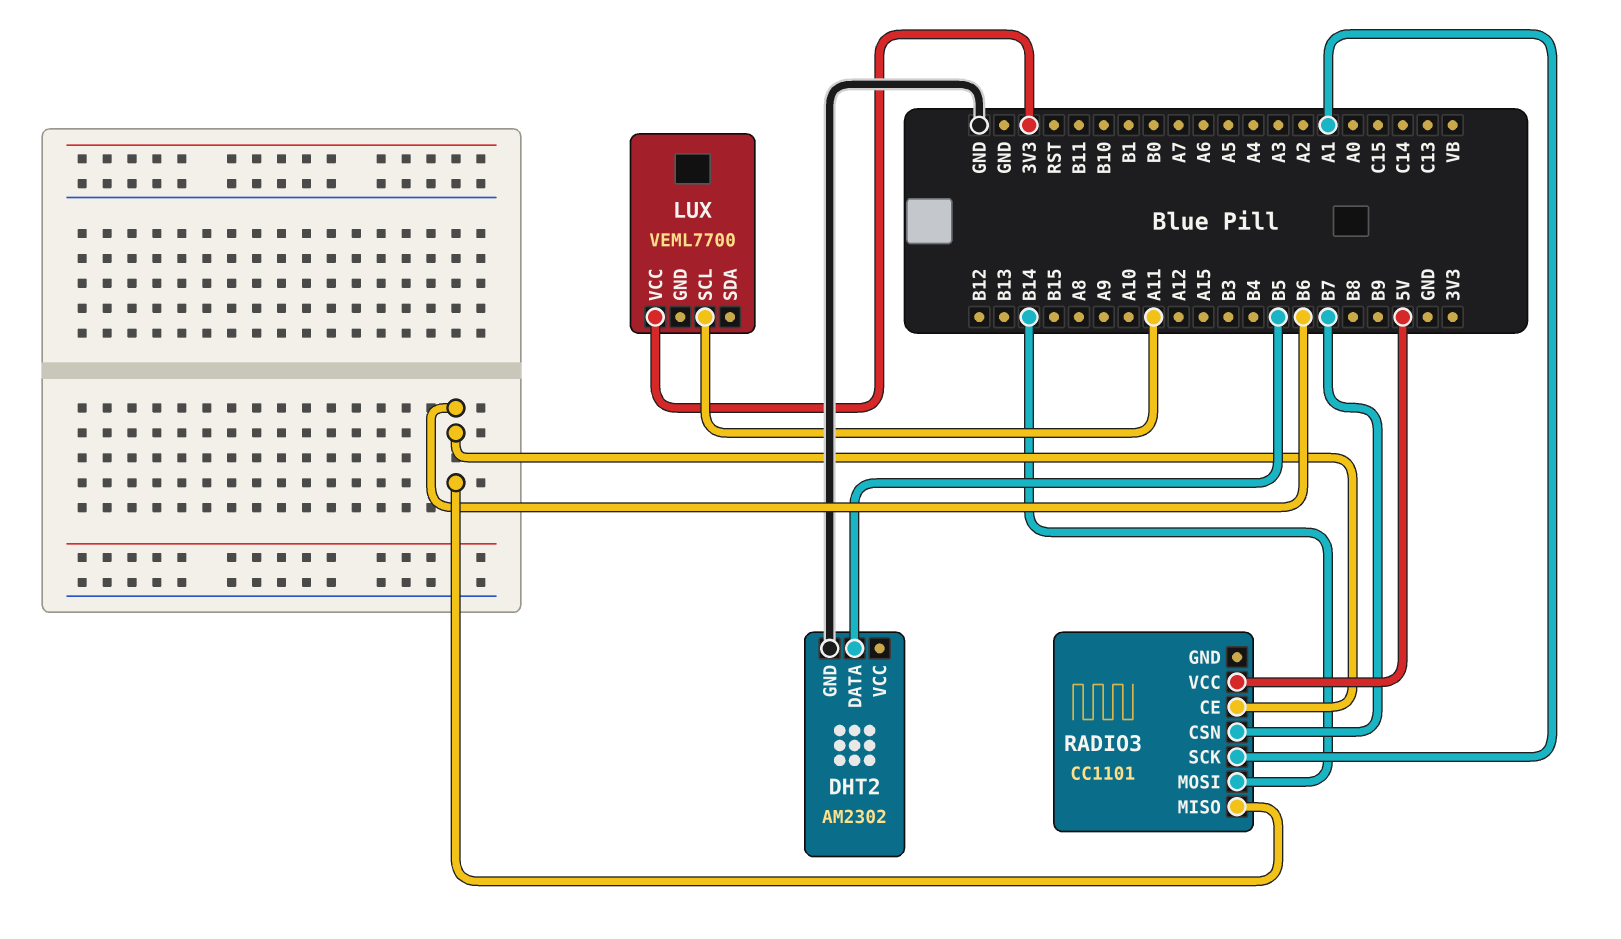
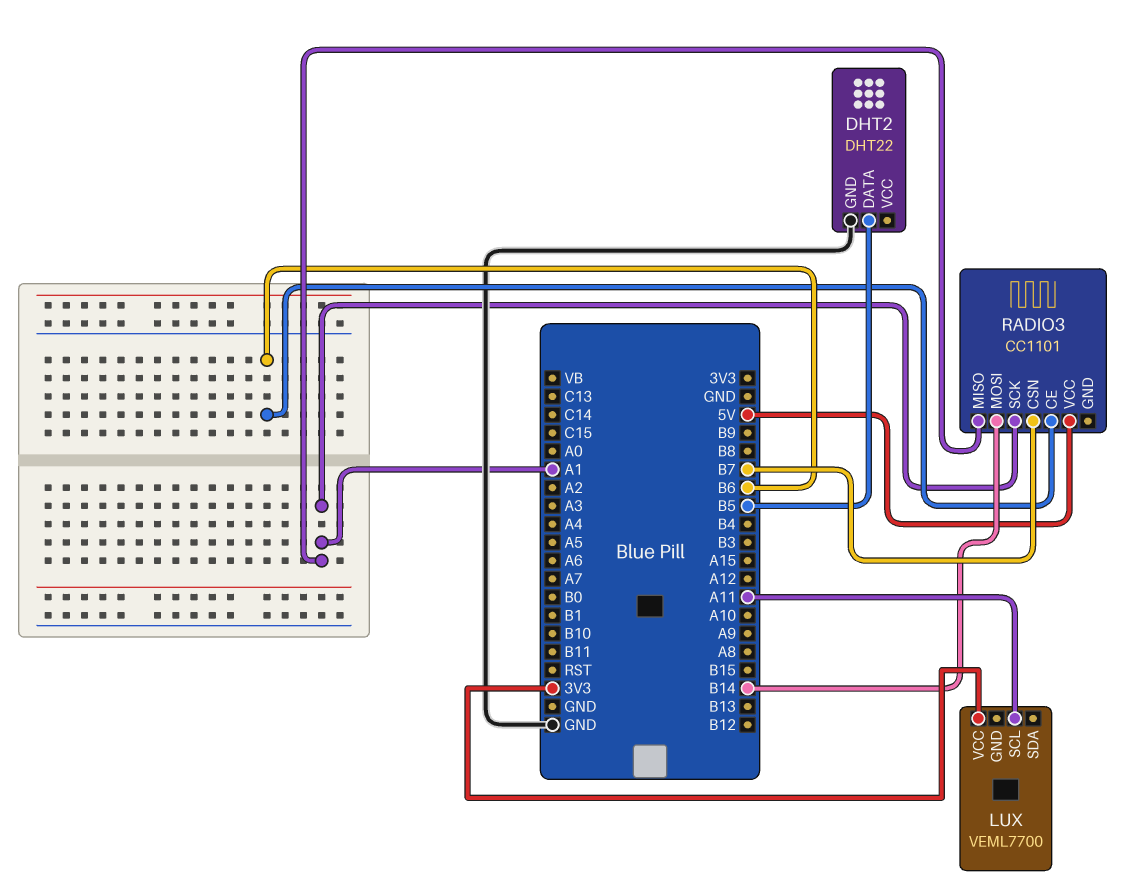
DHT2: AM2302 -> DHT22
RADIO3 pin MISO: B6 -> A1

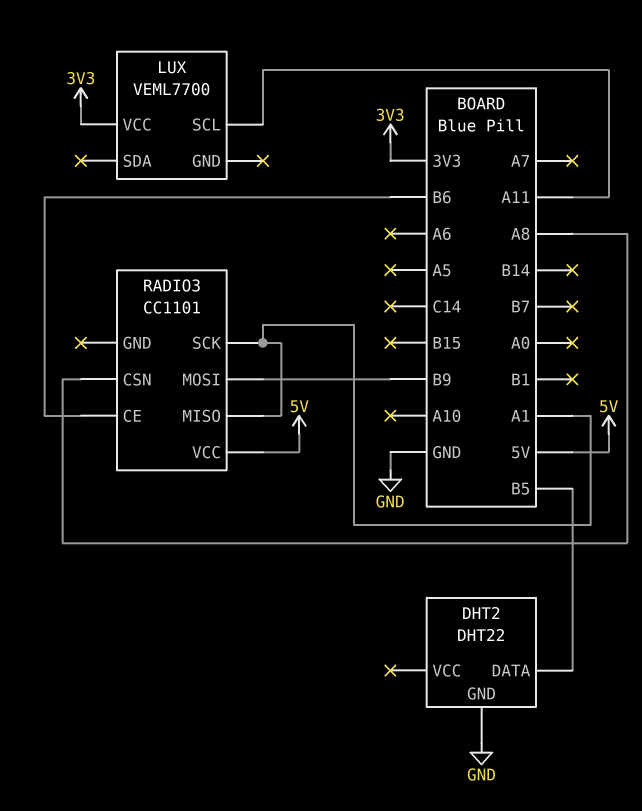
RADIO3 pin CSN: B7 -> A8
RADIO3 pin MOSI: B14 -> B9

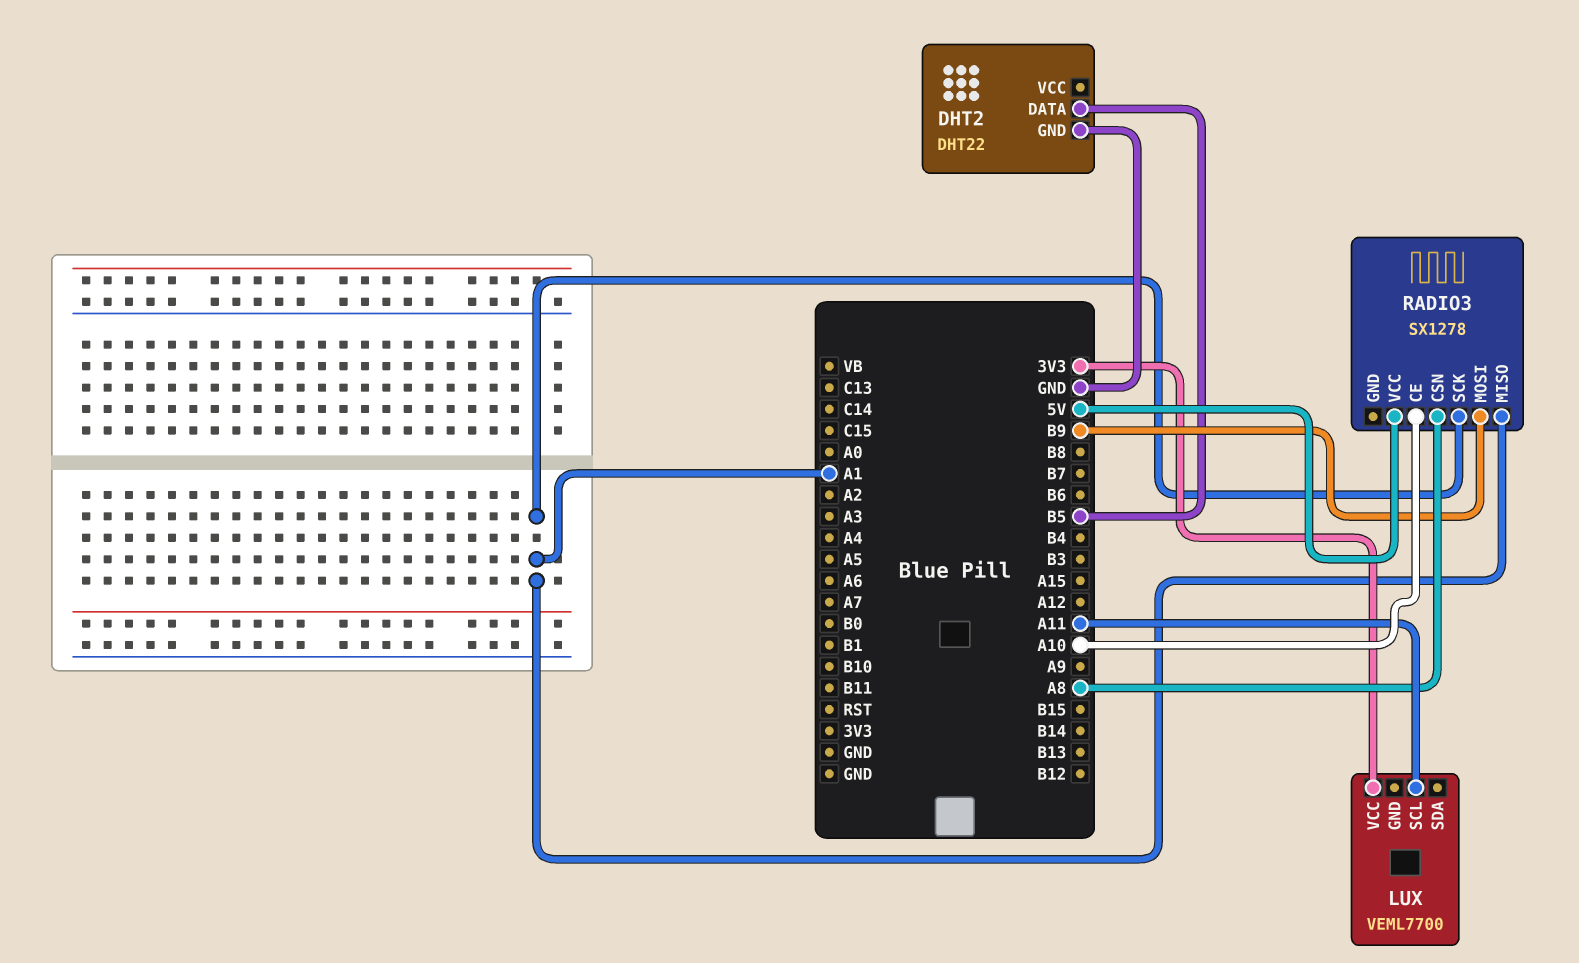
RADIO3: CC1101 -> SX1278
RADIO3 pin CE: B6 -> A10

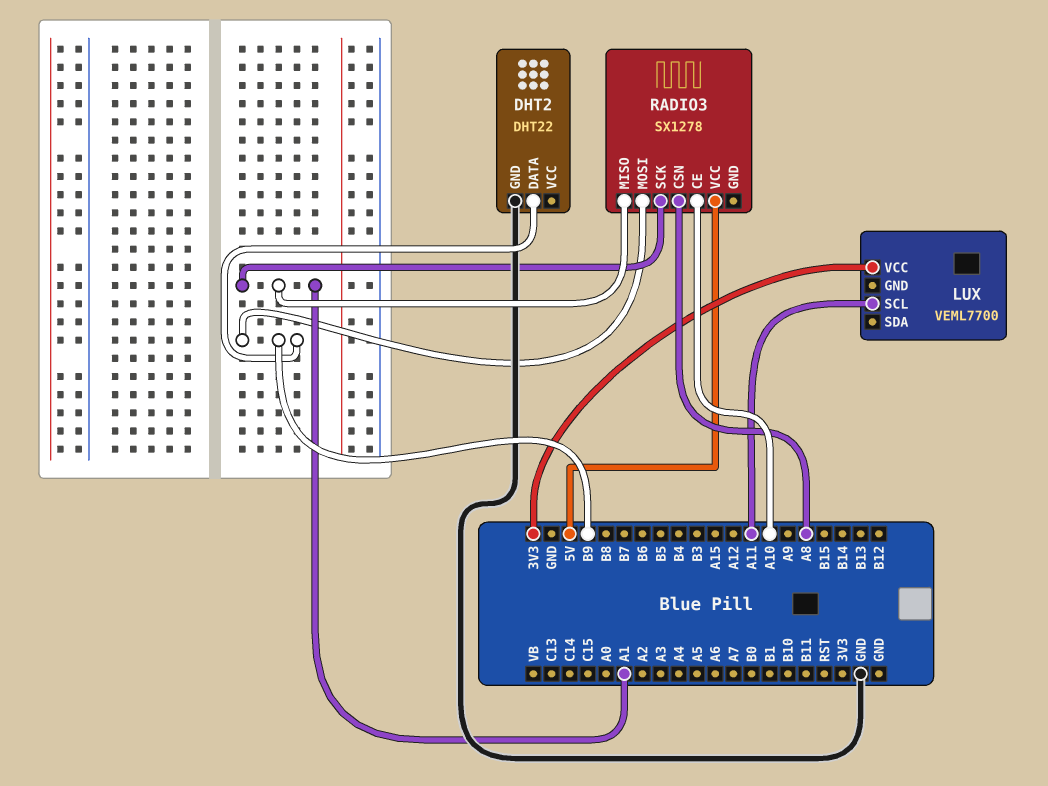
DHT2 pin DATA: B5 -> B9

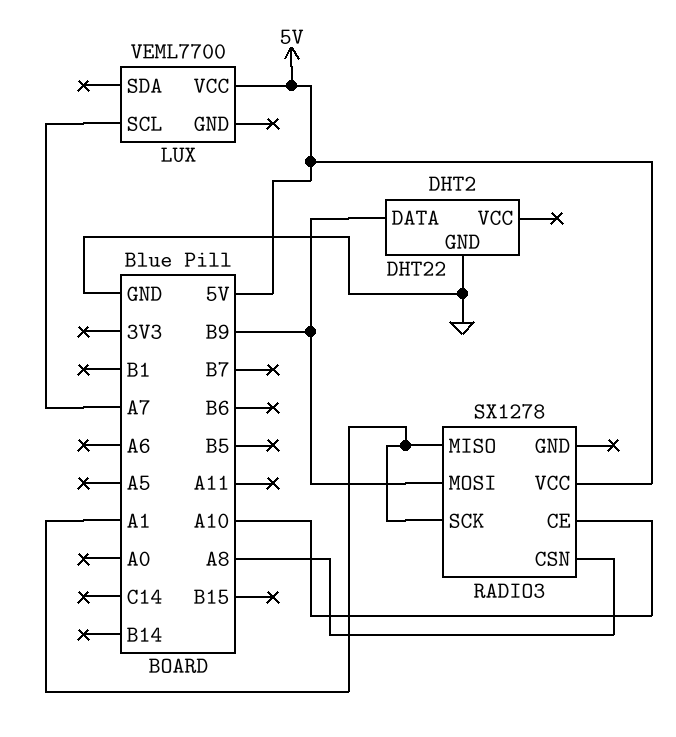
LUX pin SCL: A11 -> A7
LUX pin VCC: 3V3 -> 5V

